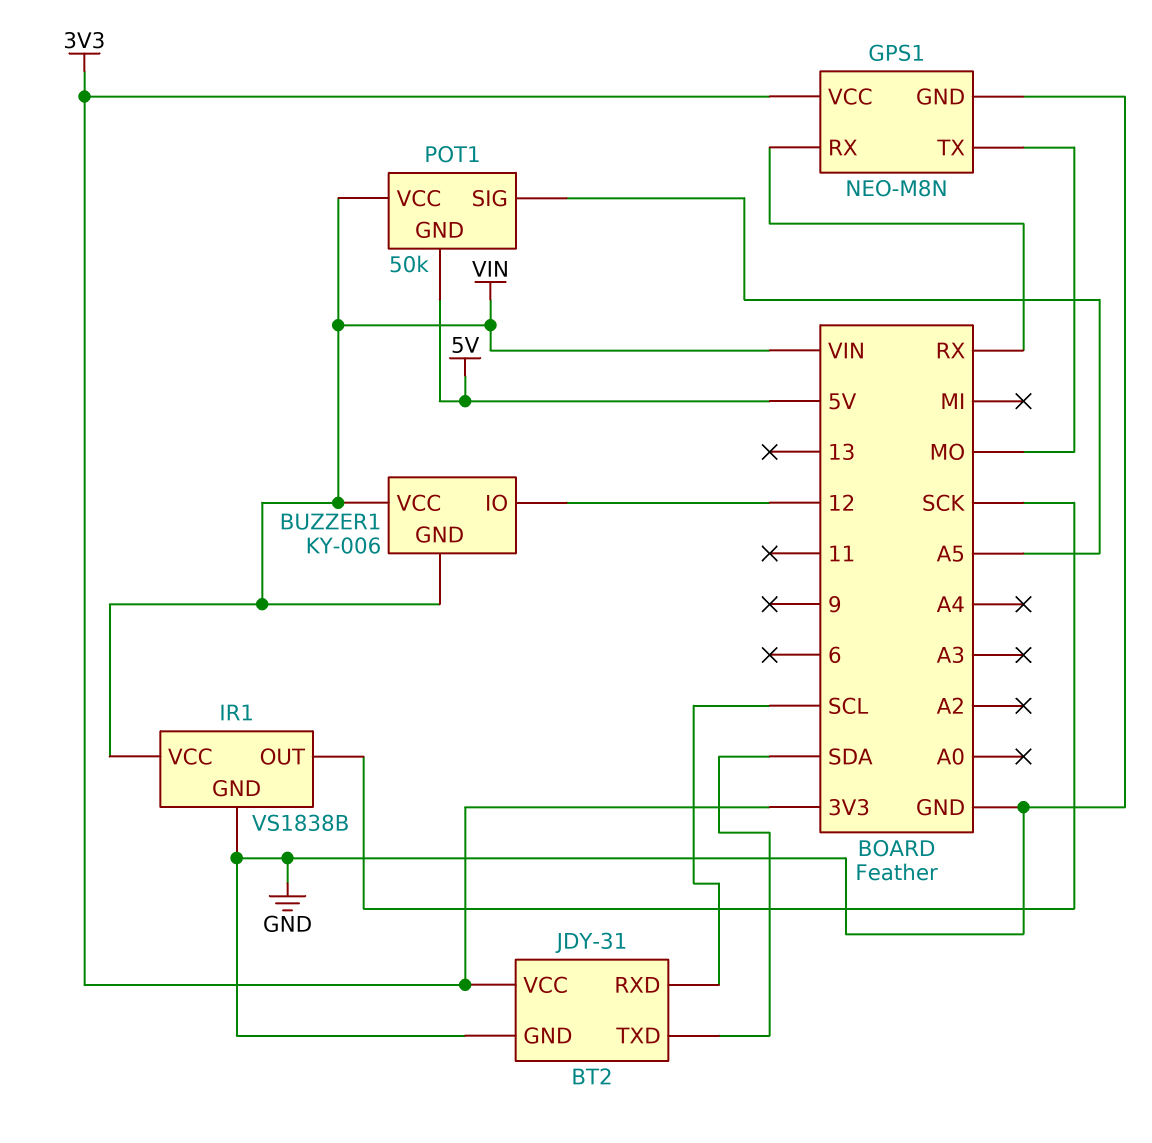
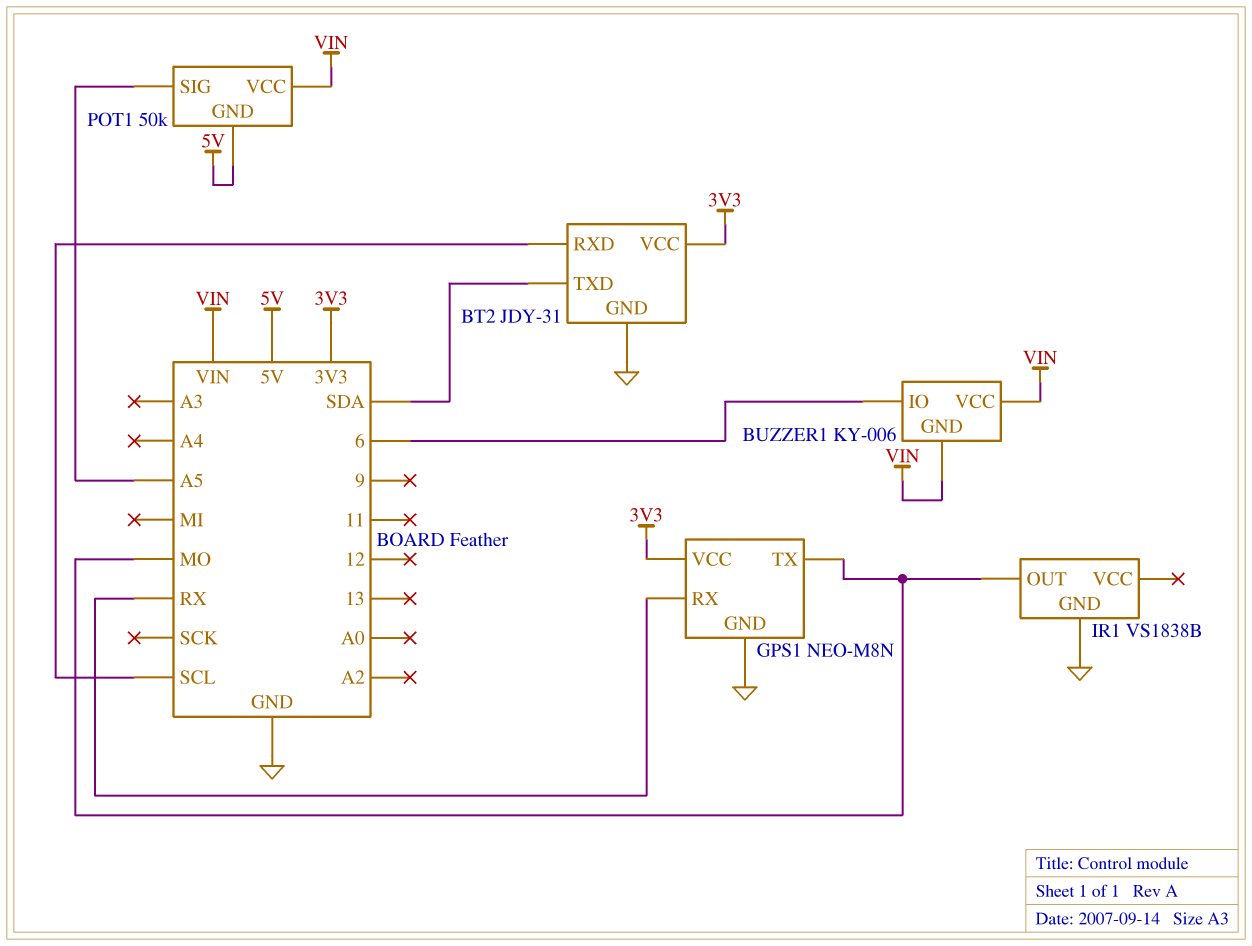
BUZZER1 pin IO: 12 -> 6
IR1 pin OUT: SCK -> MO
IR1 pin VCC: VIN -> none

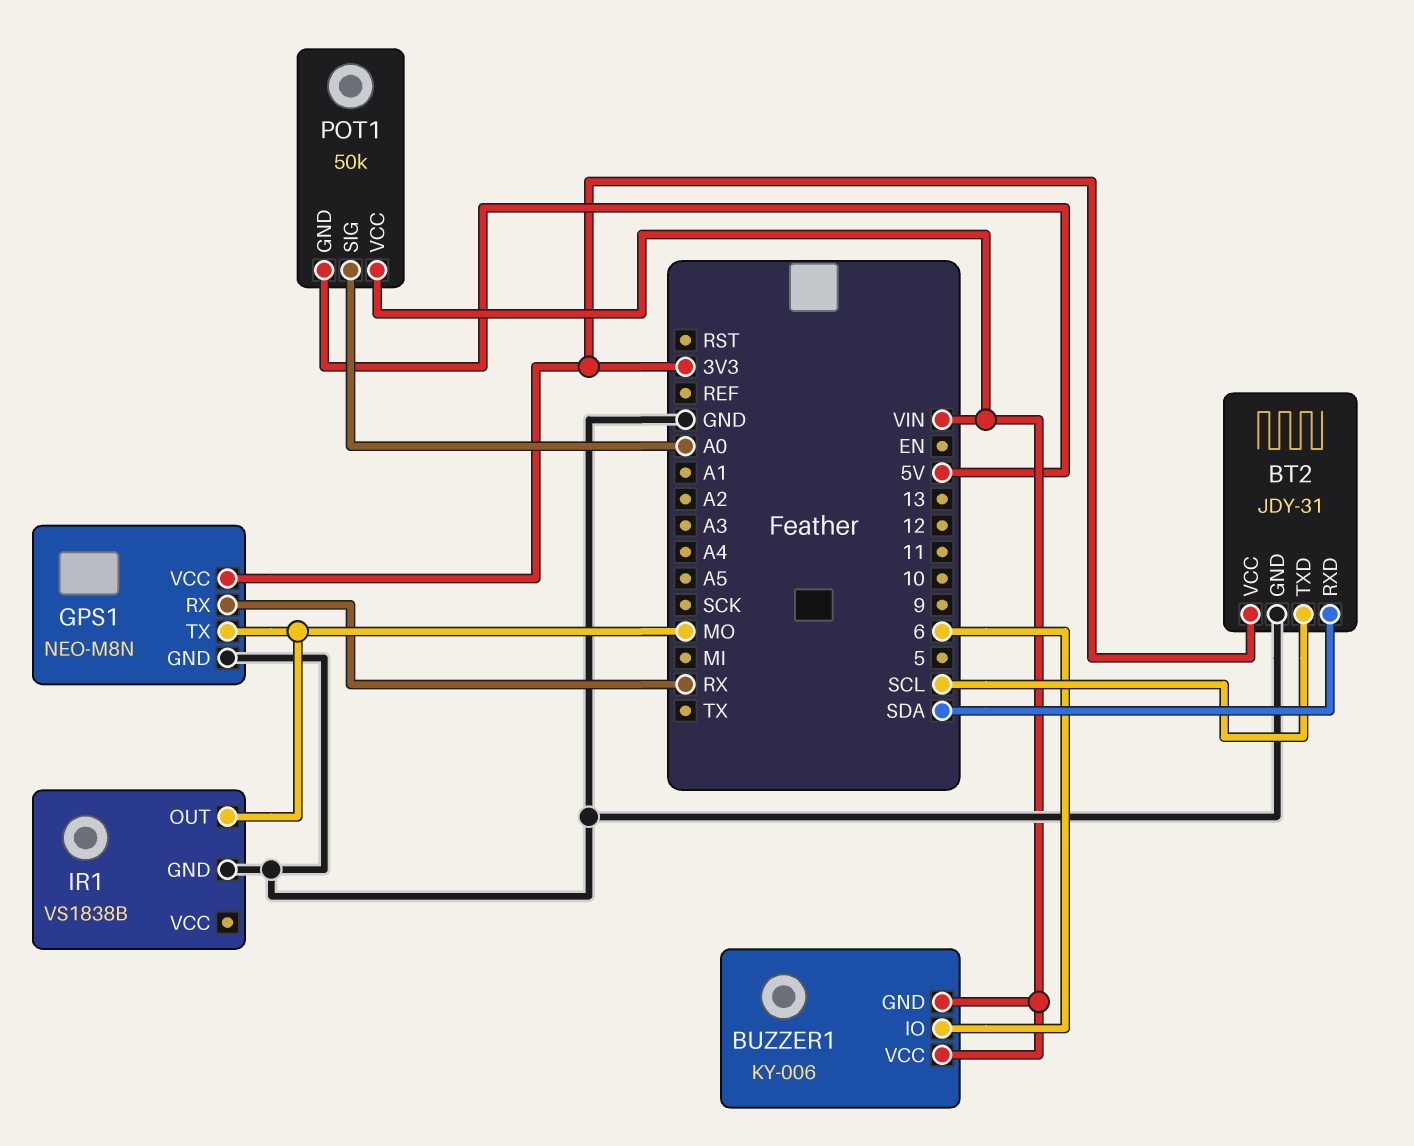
BT2 pin RXD: SCL -> SDA
BT2 pin TXD: SDA -> SCL
POT1 pin SIG: A5 -> A0

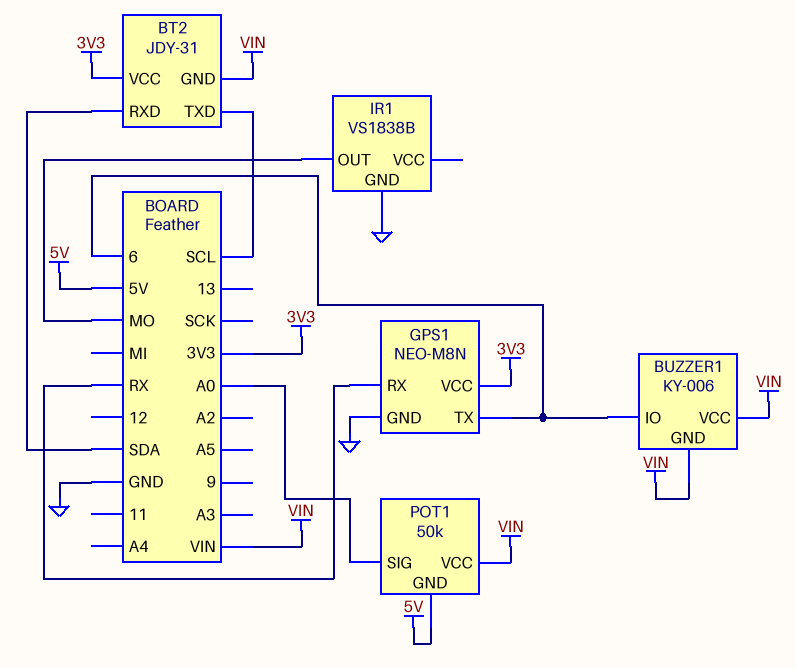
BT2 pin GND: GND -> VIN
GPS1 pin TX: MO -> 6

